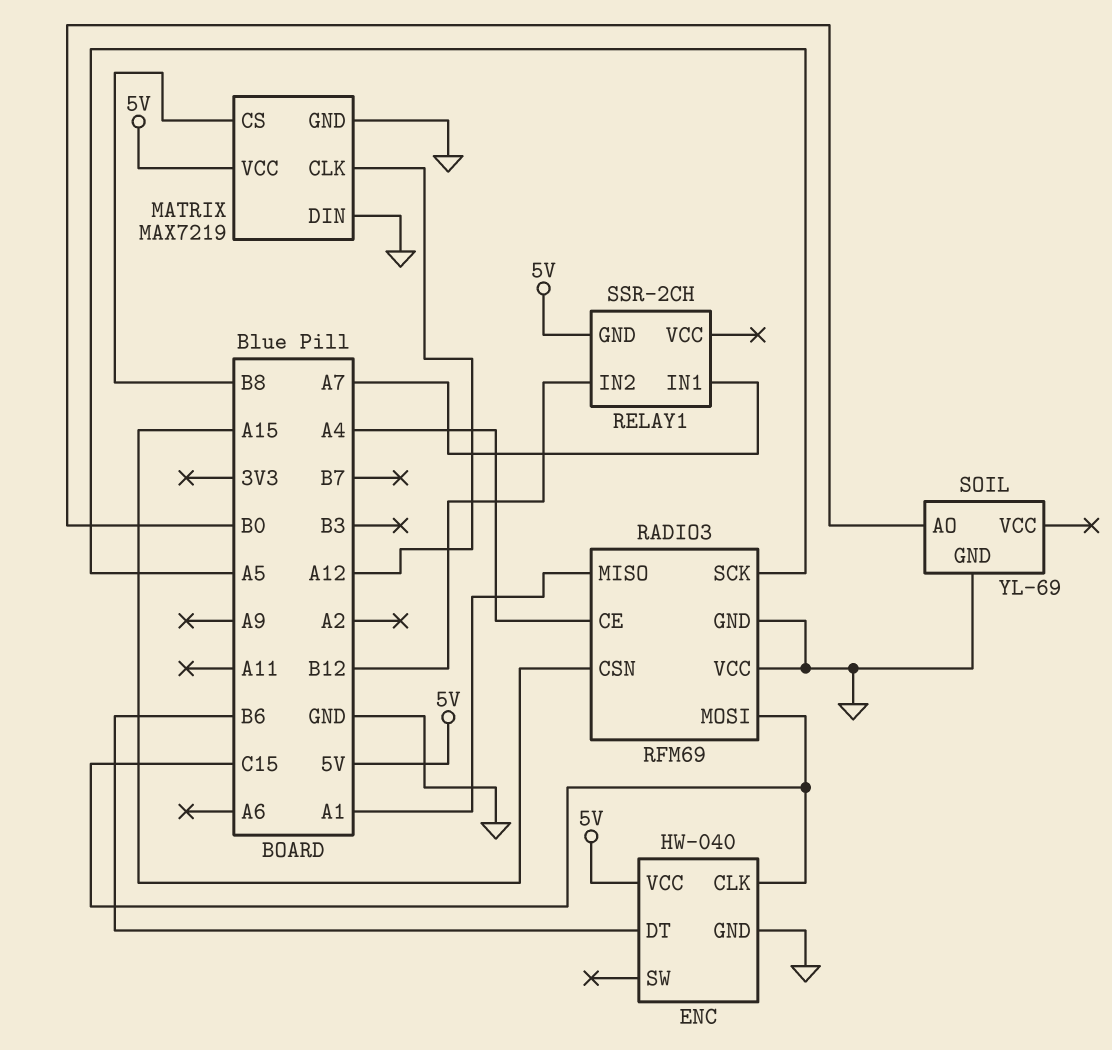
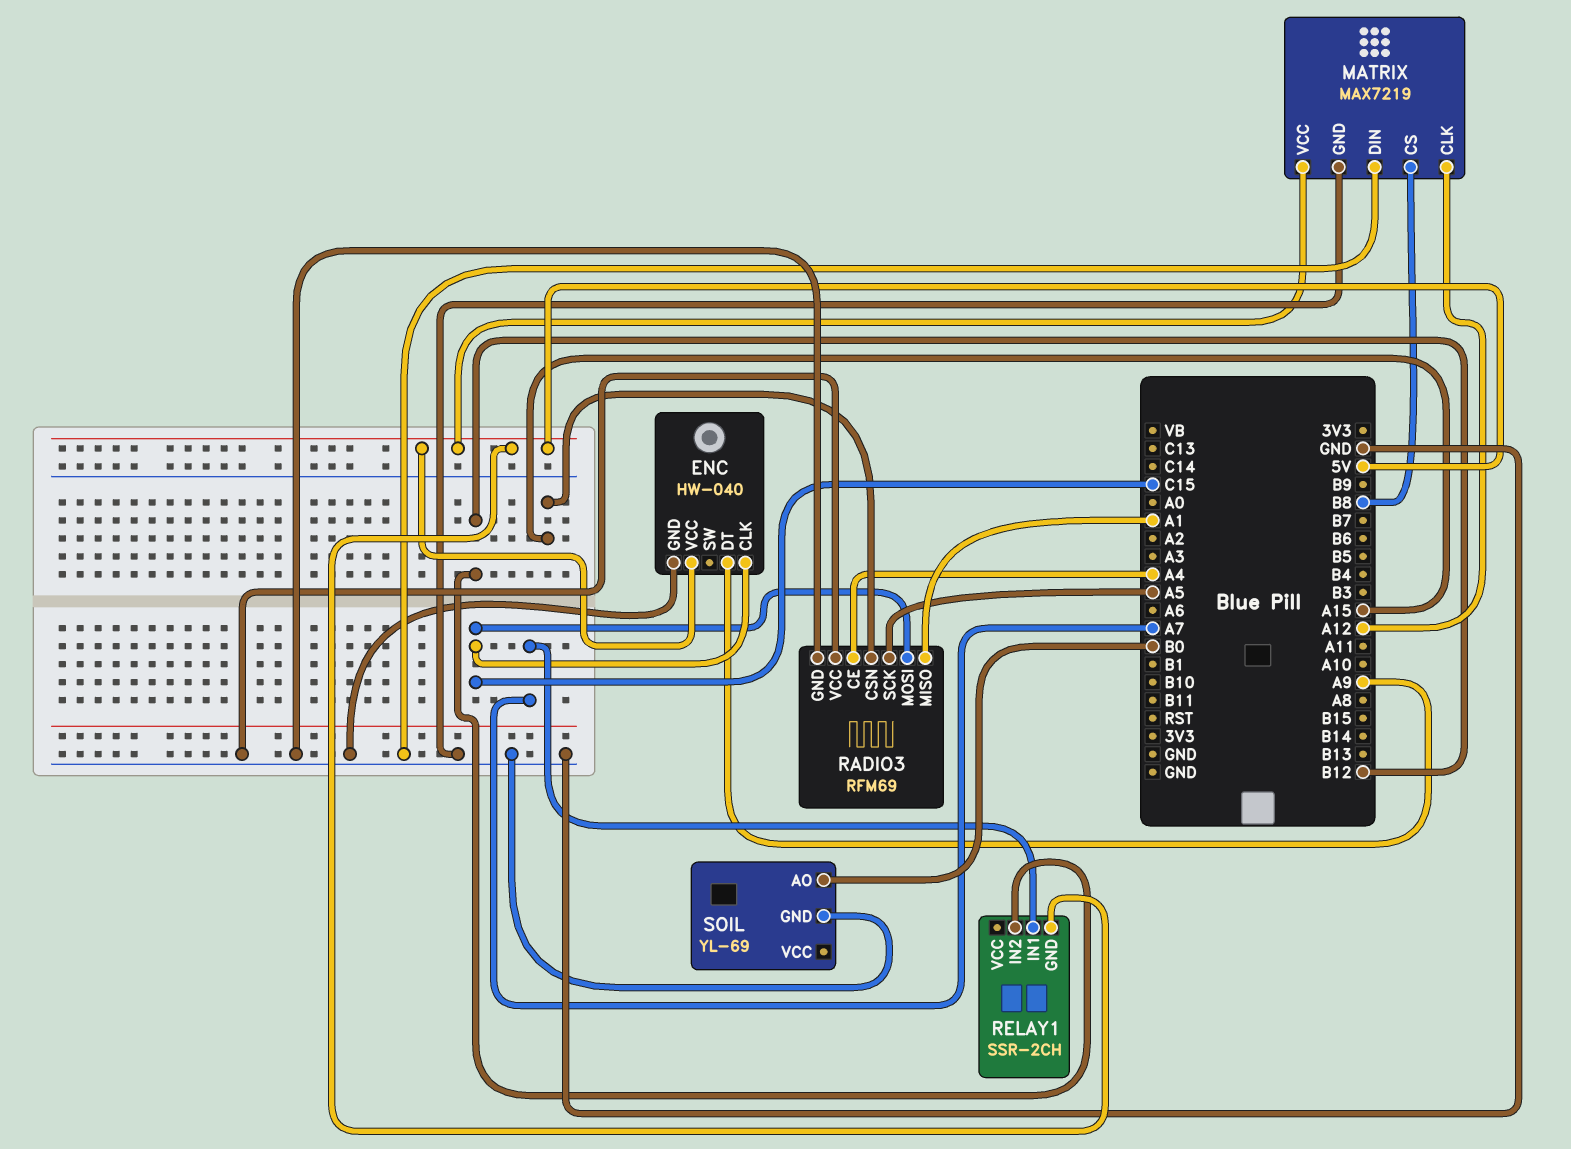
ENC pin DT: B6 -> A9

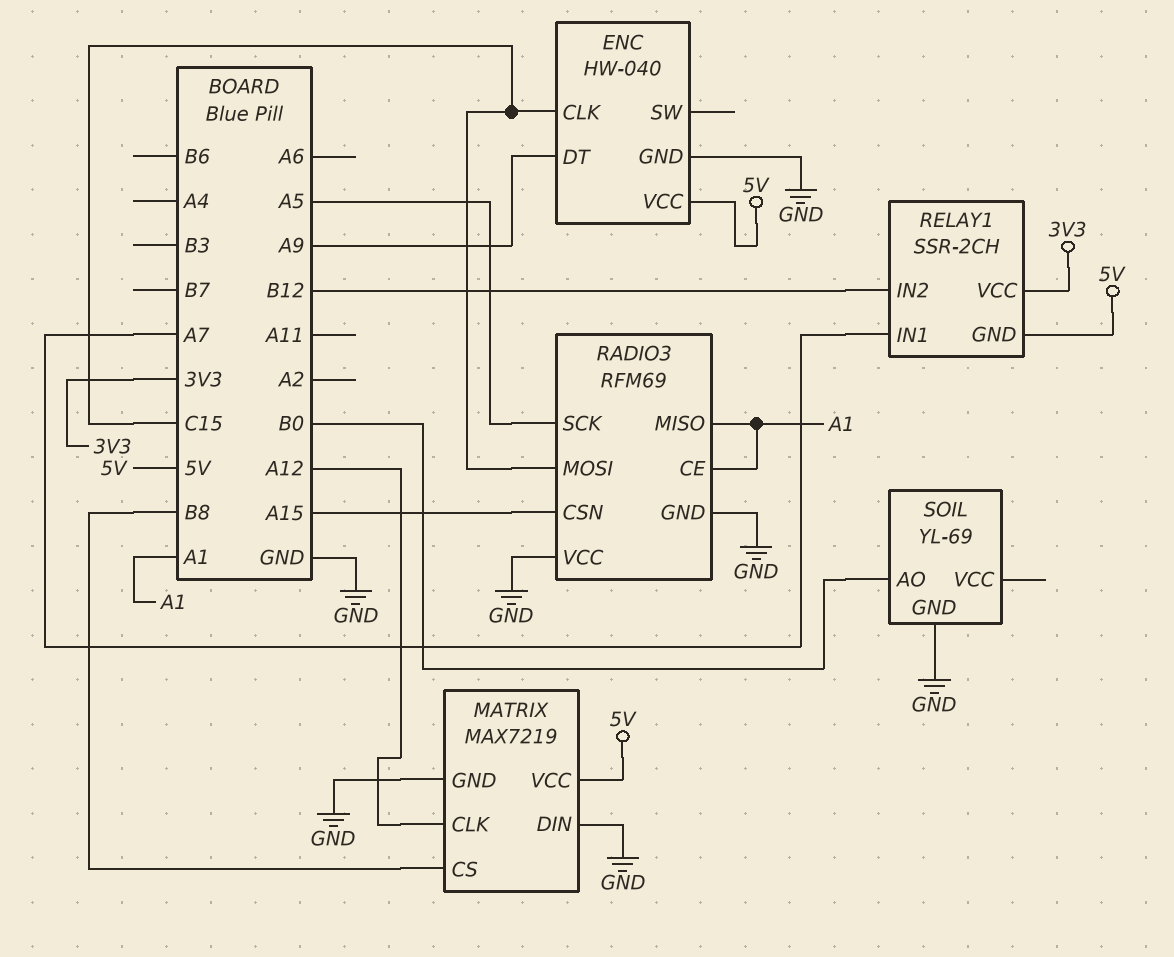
RADIO3 pin CE: A4 -> A1
RELAY1 pin VCC: none -> 3V3

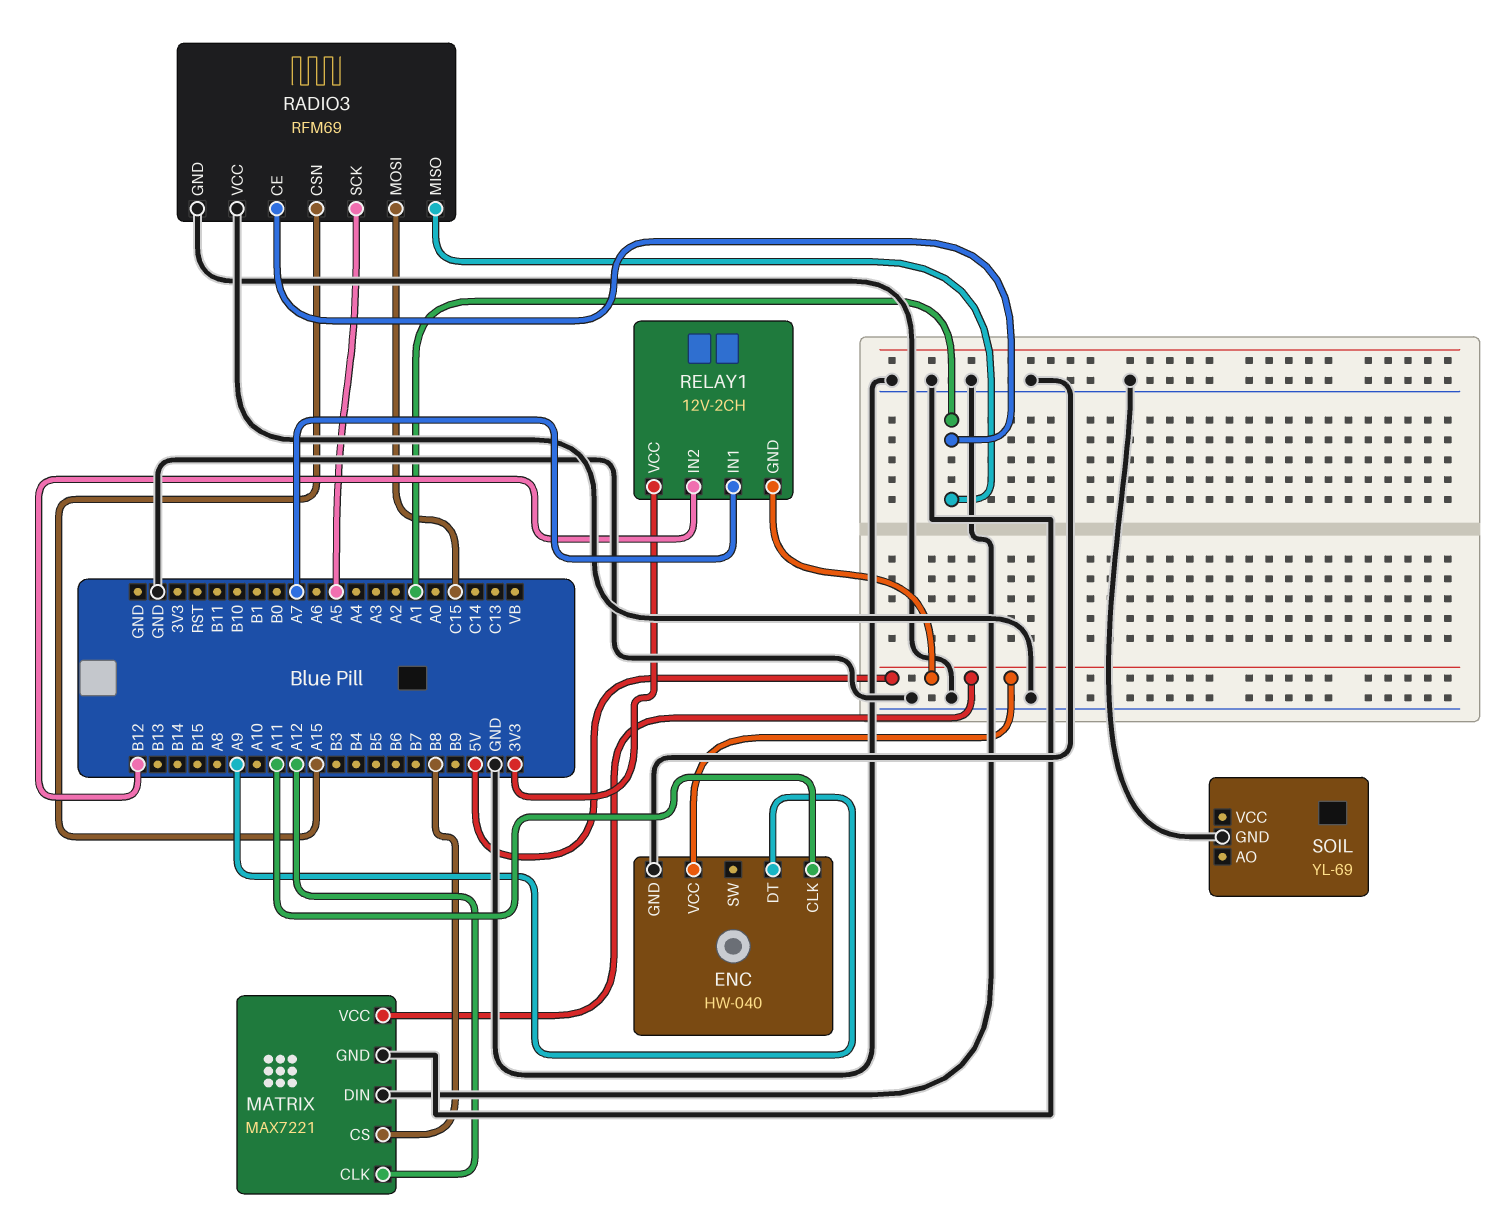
ENC pin CLK: C15 -> A11
MATRIX: MAX7219 -> MAX7221
RELAY1: SSR-2CH -> 12V-2CH
SOIL pin AO: B0 -> none

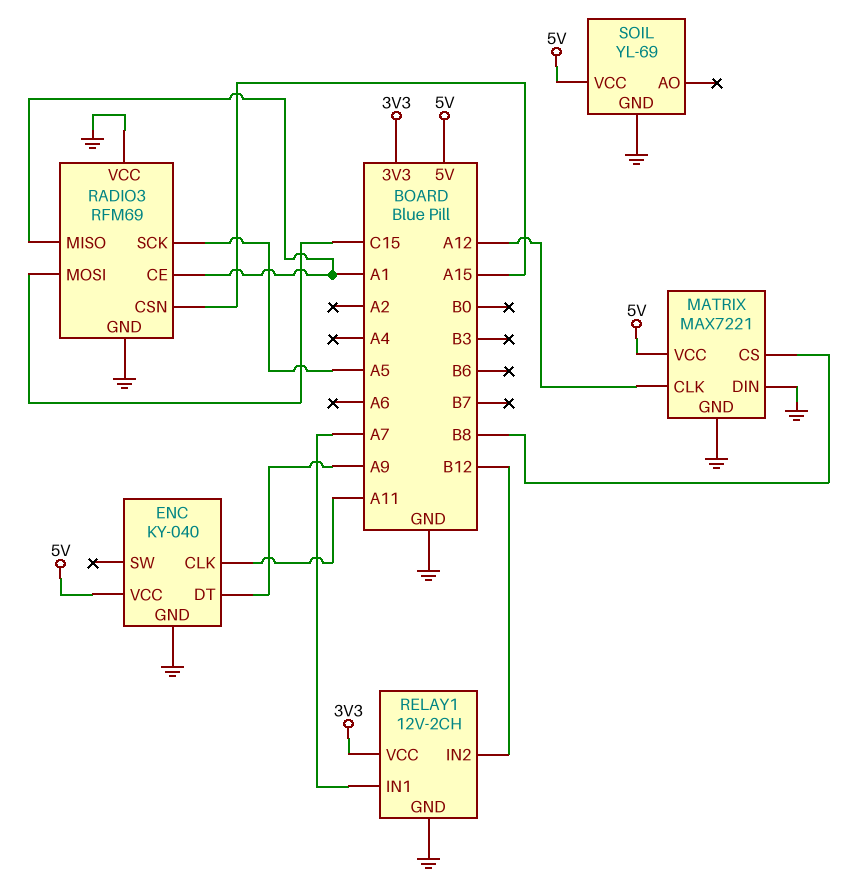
ENC: HW-040 -> KY-040
RELAY1 pin GND: 5V -> GND
SOIL pin VCC: none -> 5V

